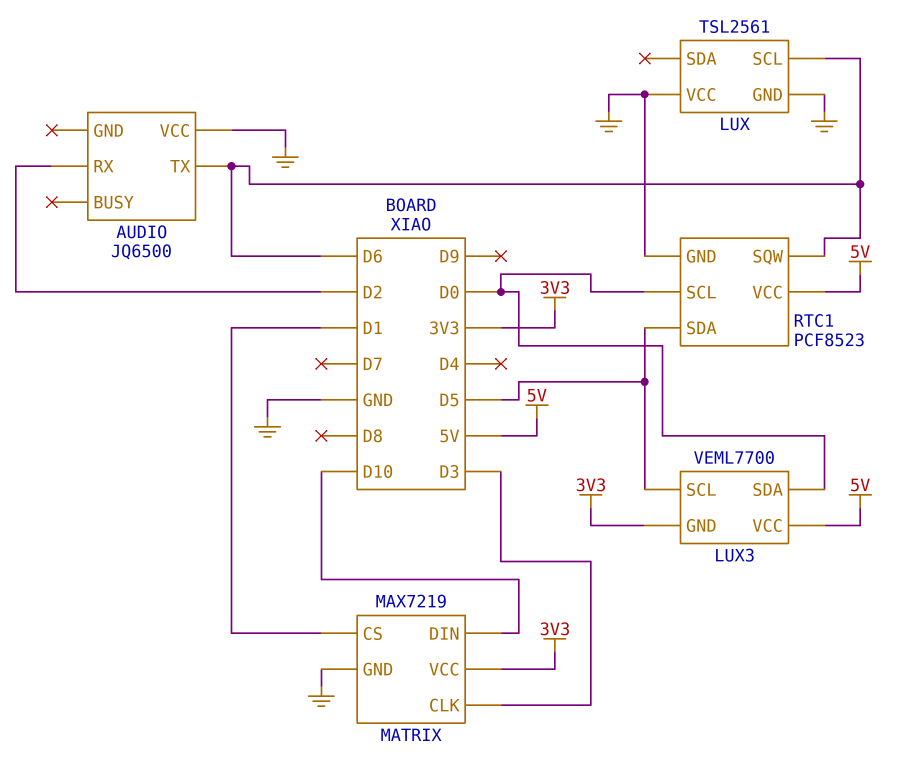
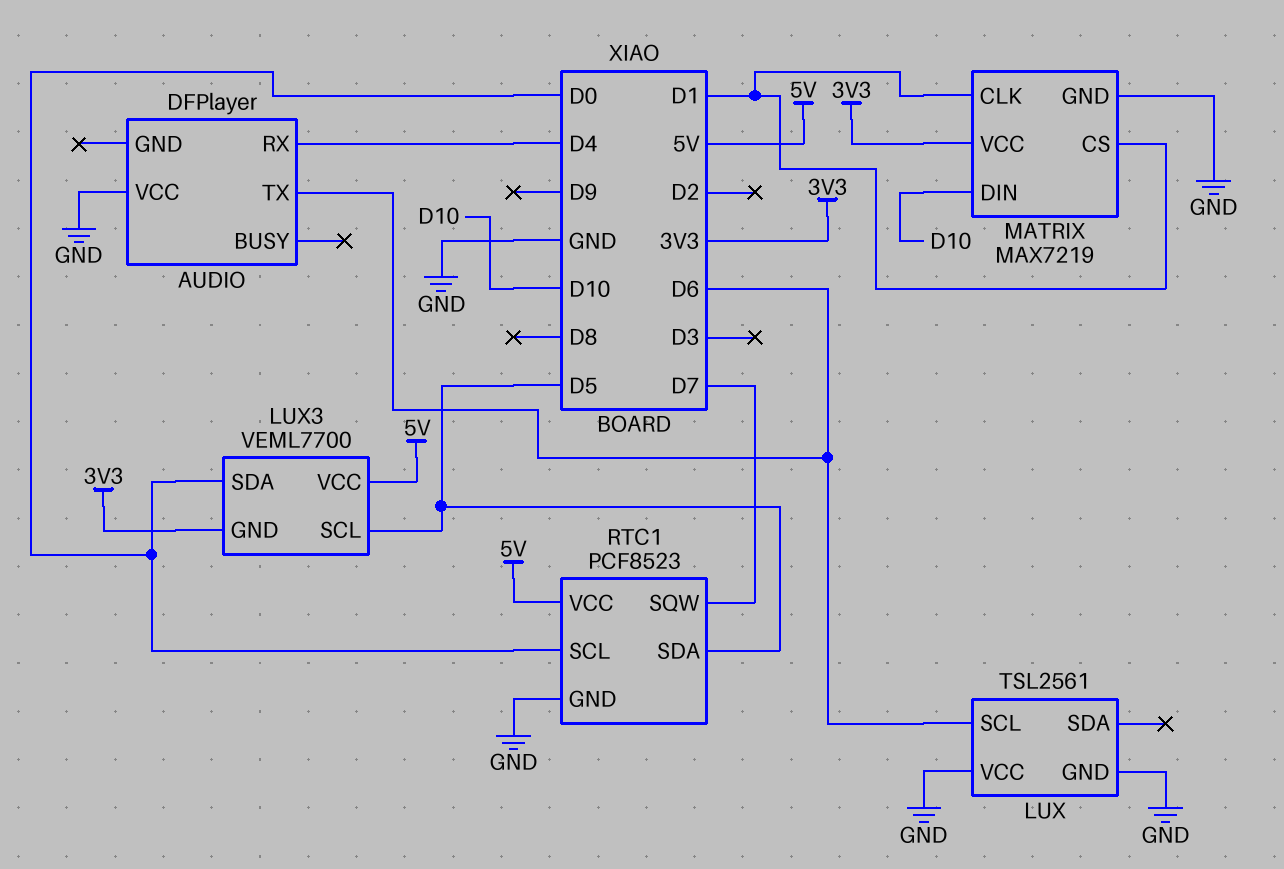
AUDIO: JQ6500 -> DFPlayer
AUDIO pin RX: D2 -> D4
MATRIX pin CLK: D3 -> D1
RTC1 pin SQW: D6 -> D7

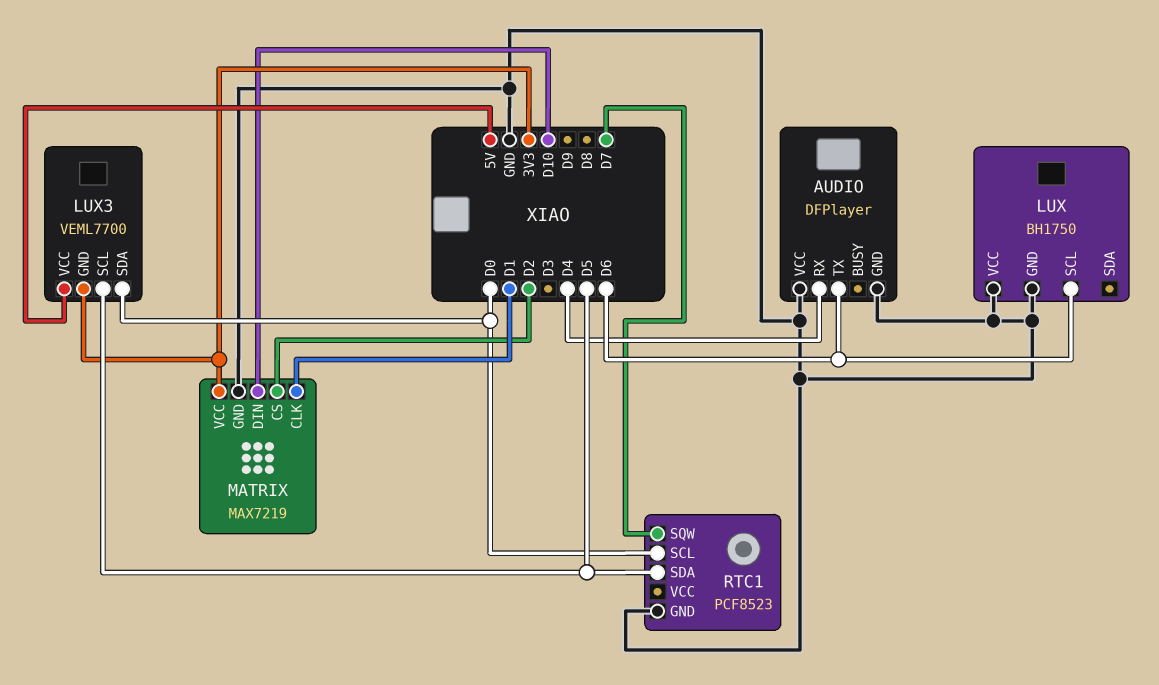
AUDIO pin GND: none -> GND
LUX: TSL2561 -> BH1750
MATRIX pin CS: D1 -> D2
RTC1 pin VCC: 5V -> none

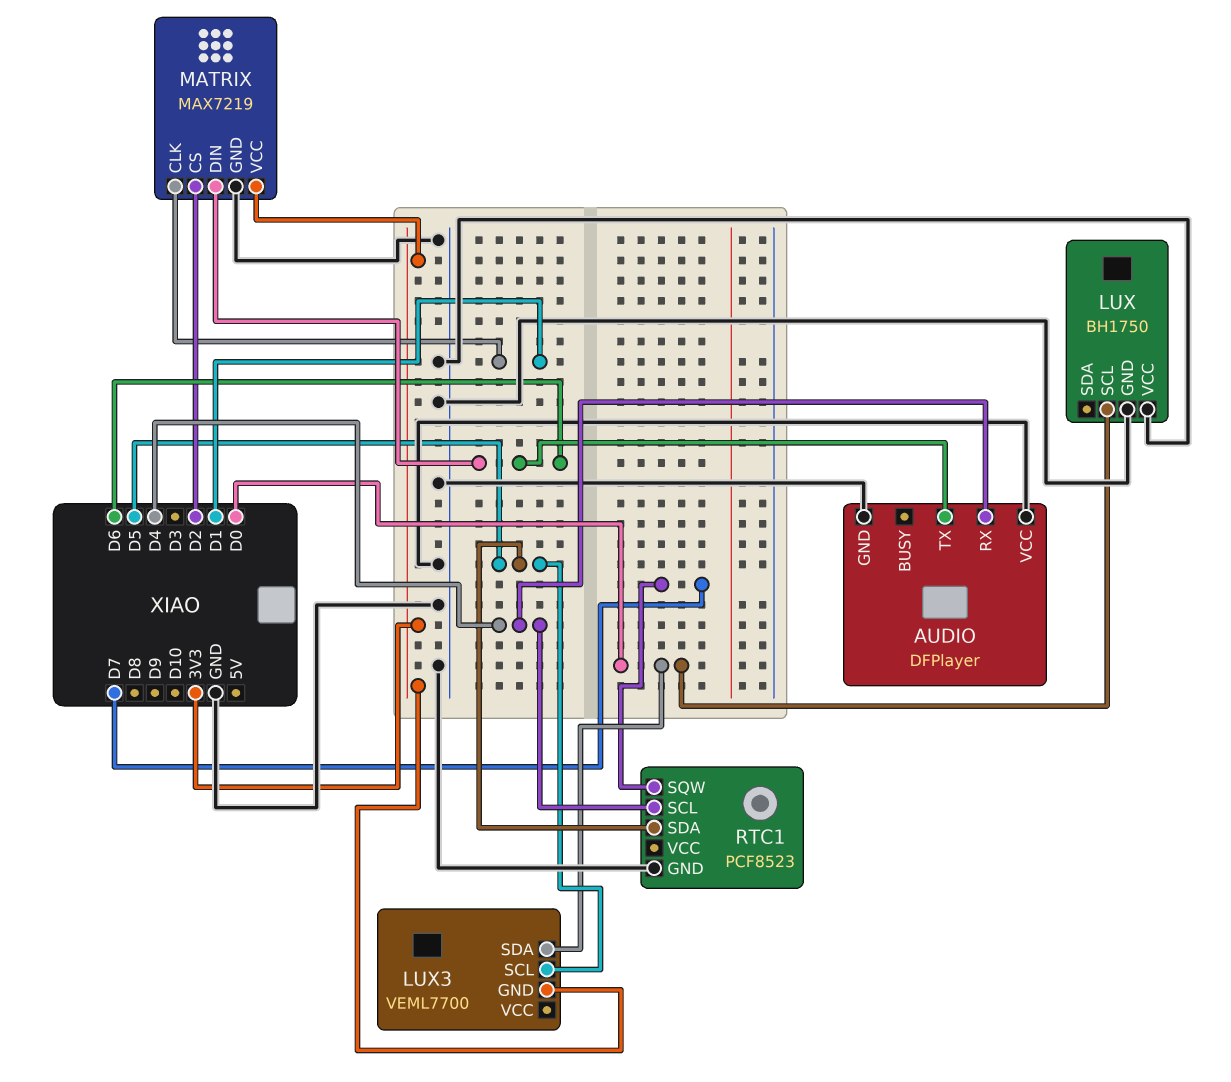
LUX pin SCL: D6 -> D0
LUX3 pin VCC: 5V -> none
MATRIX pin DIN: D10 -> D6
RTC1 pin SCL: D0 -> D4

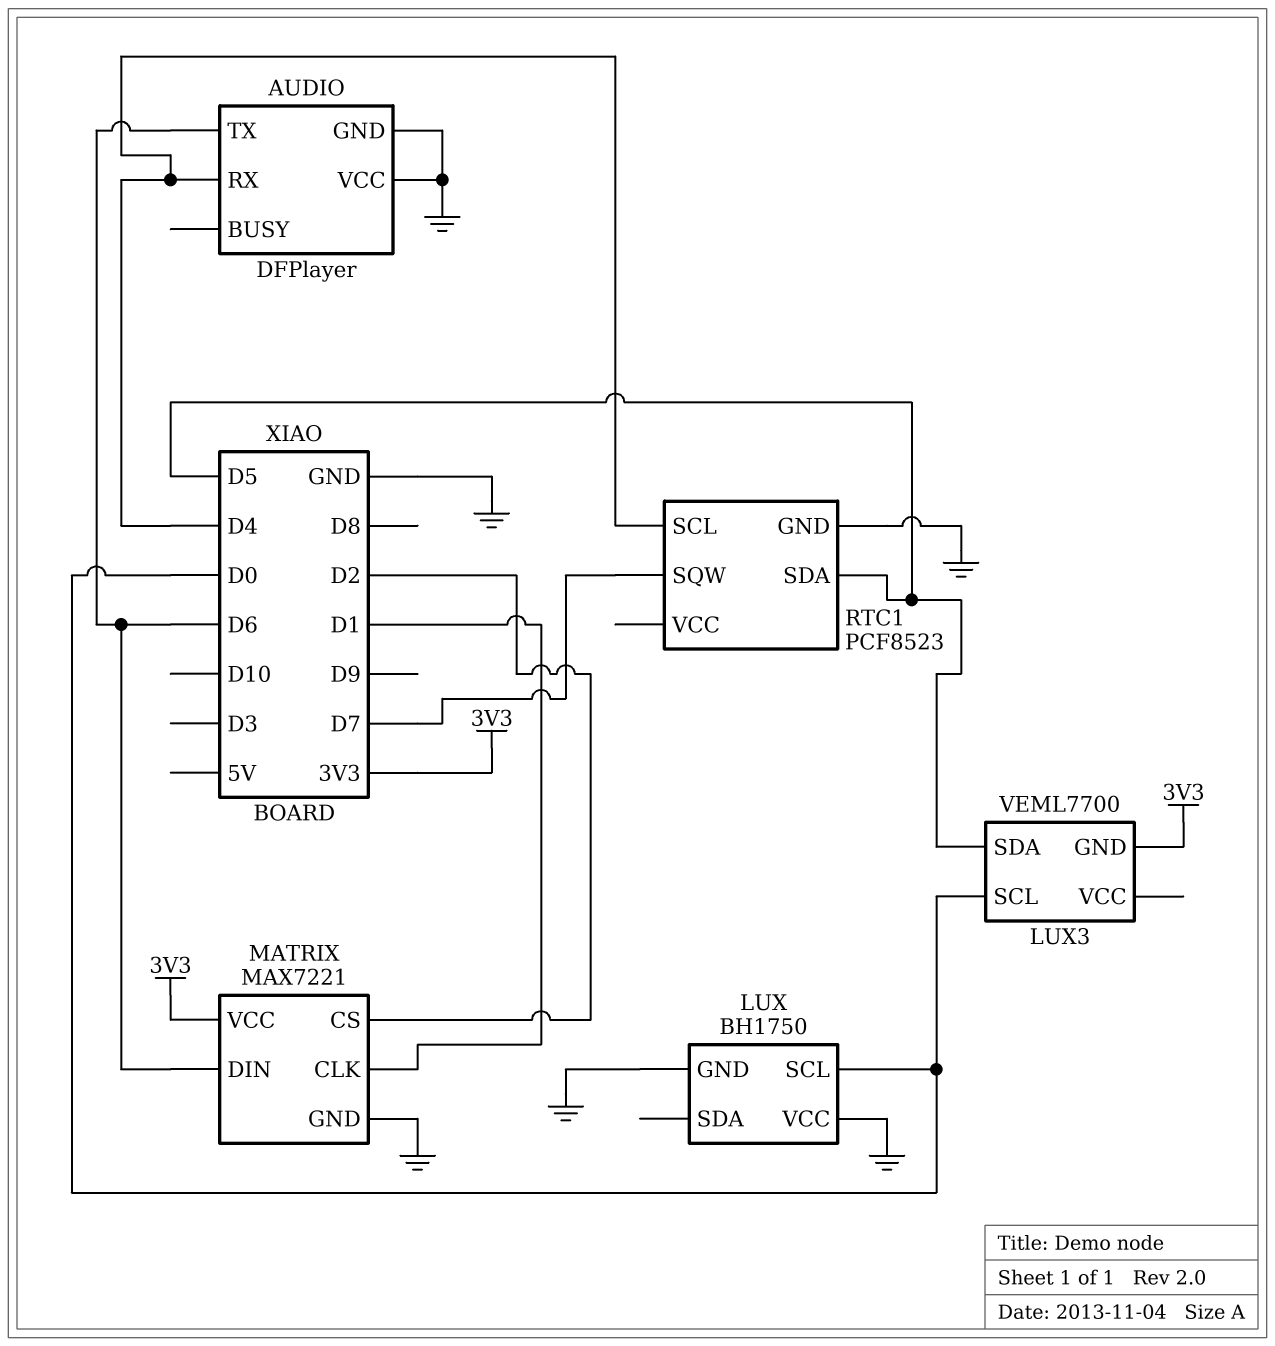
LUX3 pin SCL: D5 -> D0
LUX3 pin SDA: D0 -> D5
MATRIX: MAX7219 -> MAX7221

